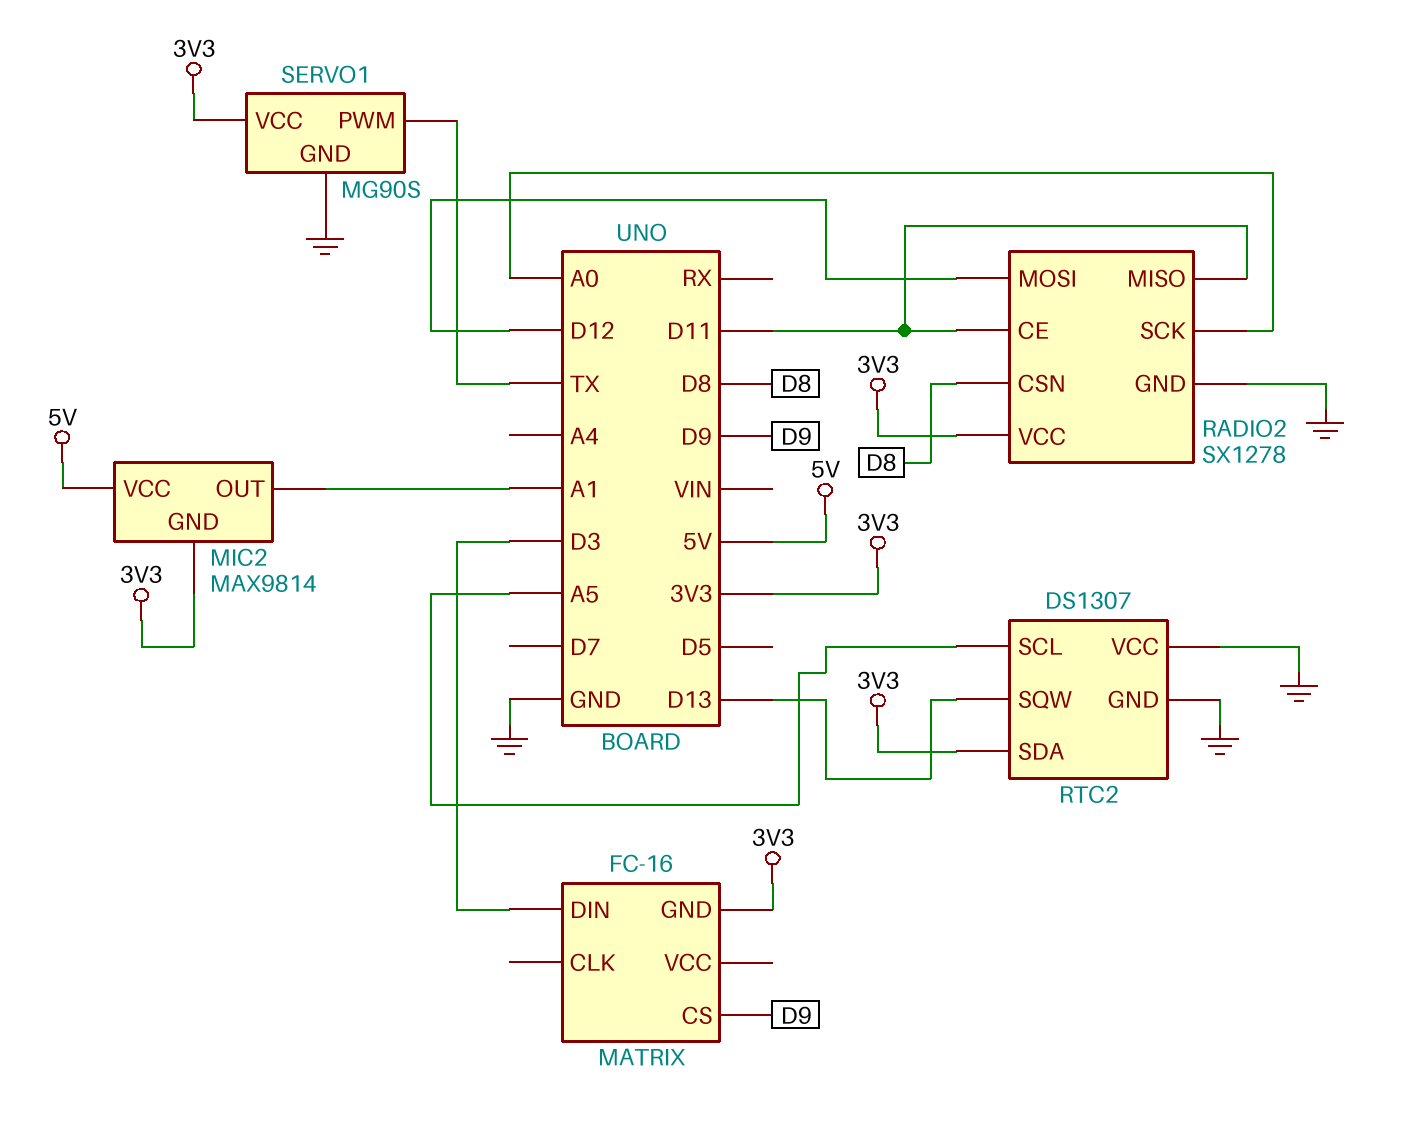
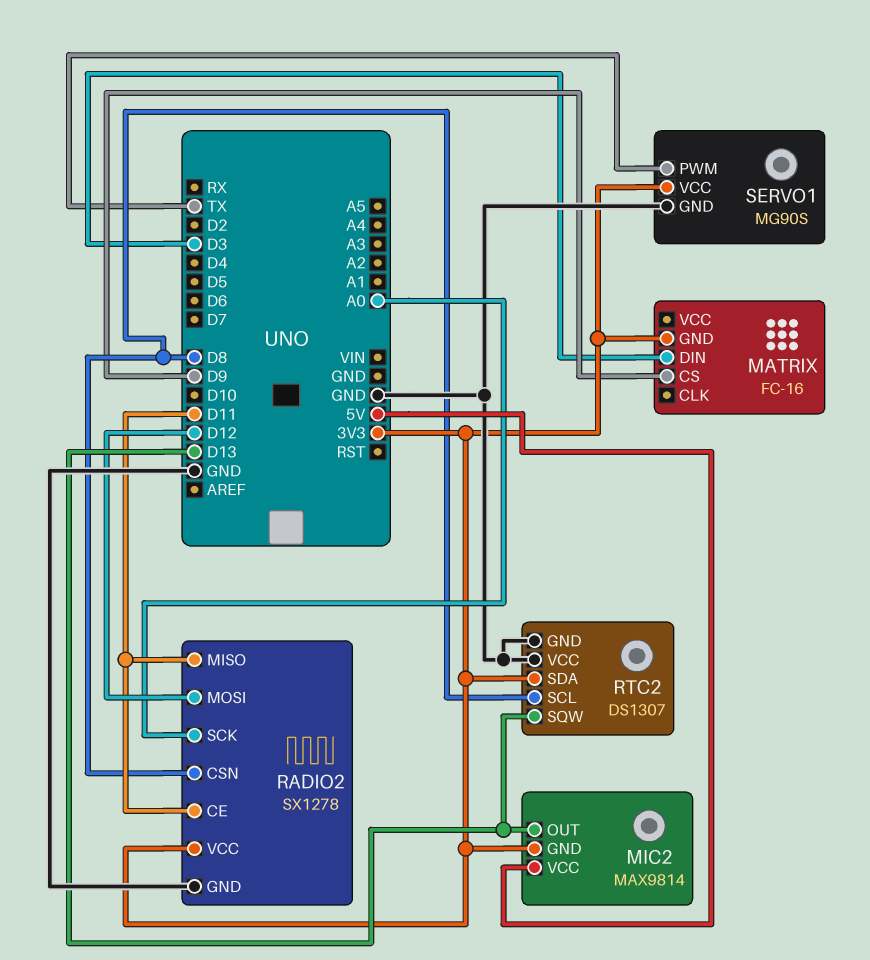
MIC2 pin OUT: A1 -> D13
RTC2 pin SCL: A5 -> D8

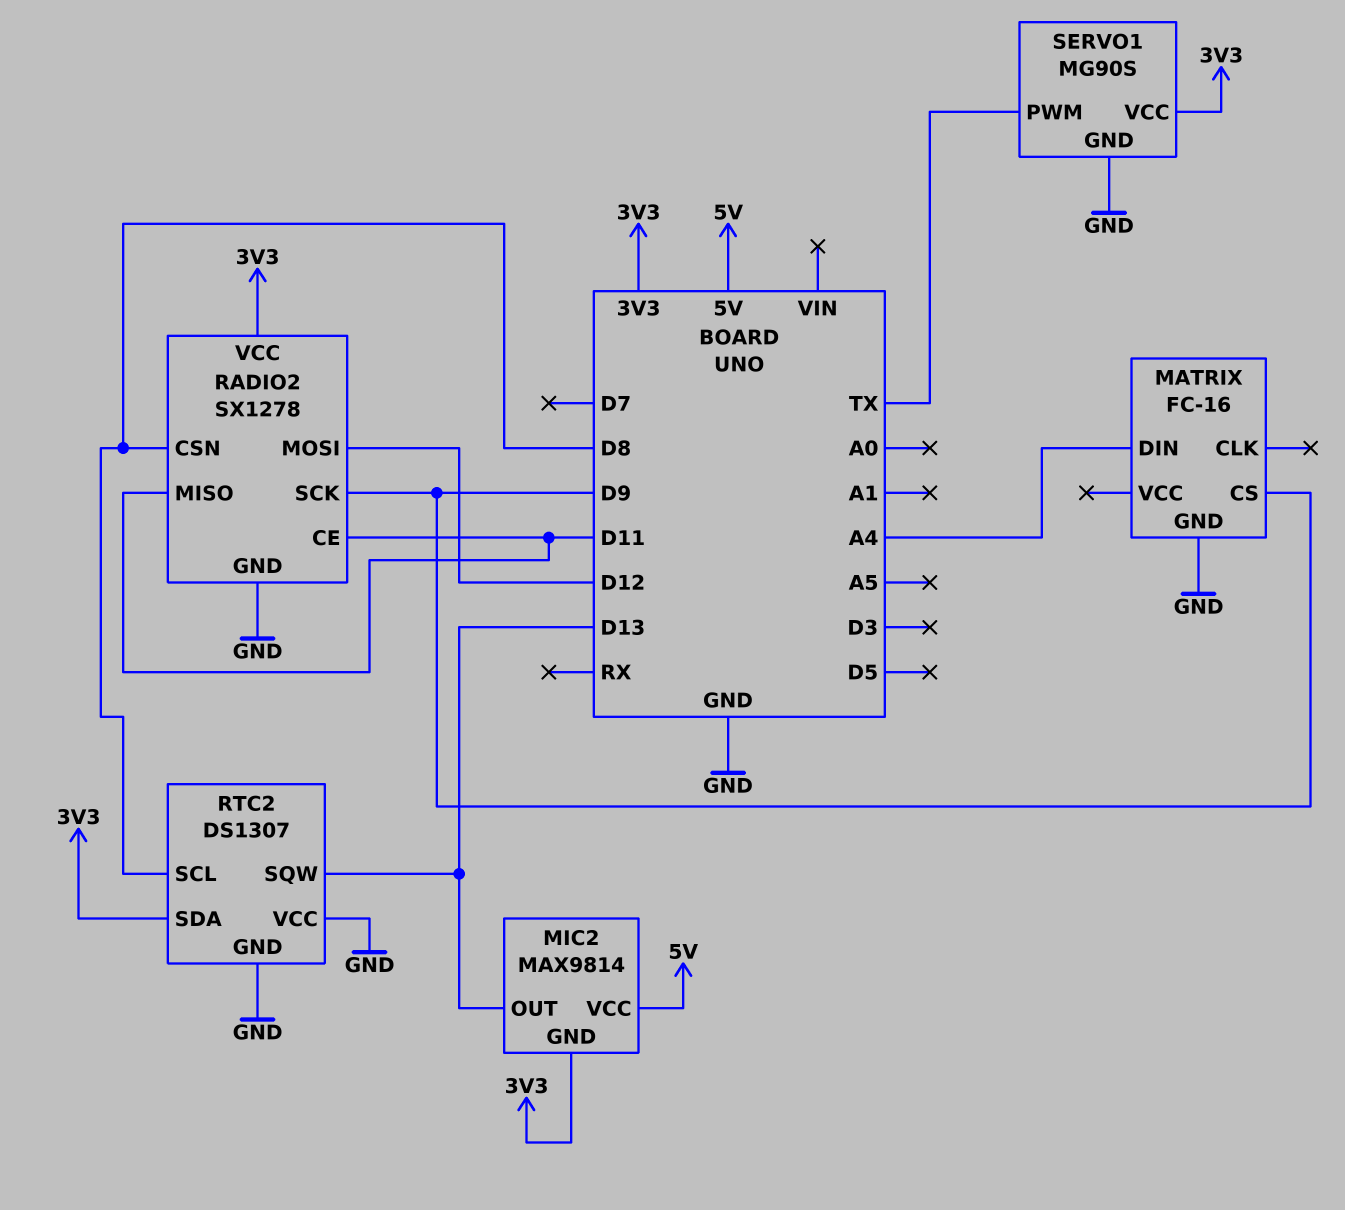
MATRIX pin DIN: D3 -> A4
MATRIX pin GND: 3V3 -> GND
RADIO2 pin SCK: A0 -> D9

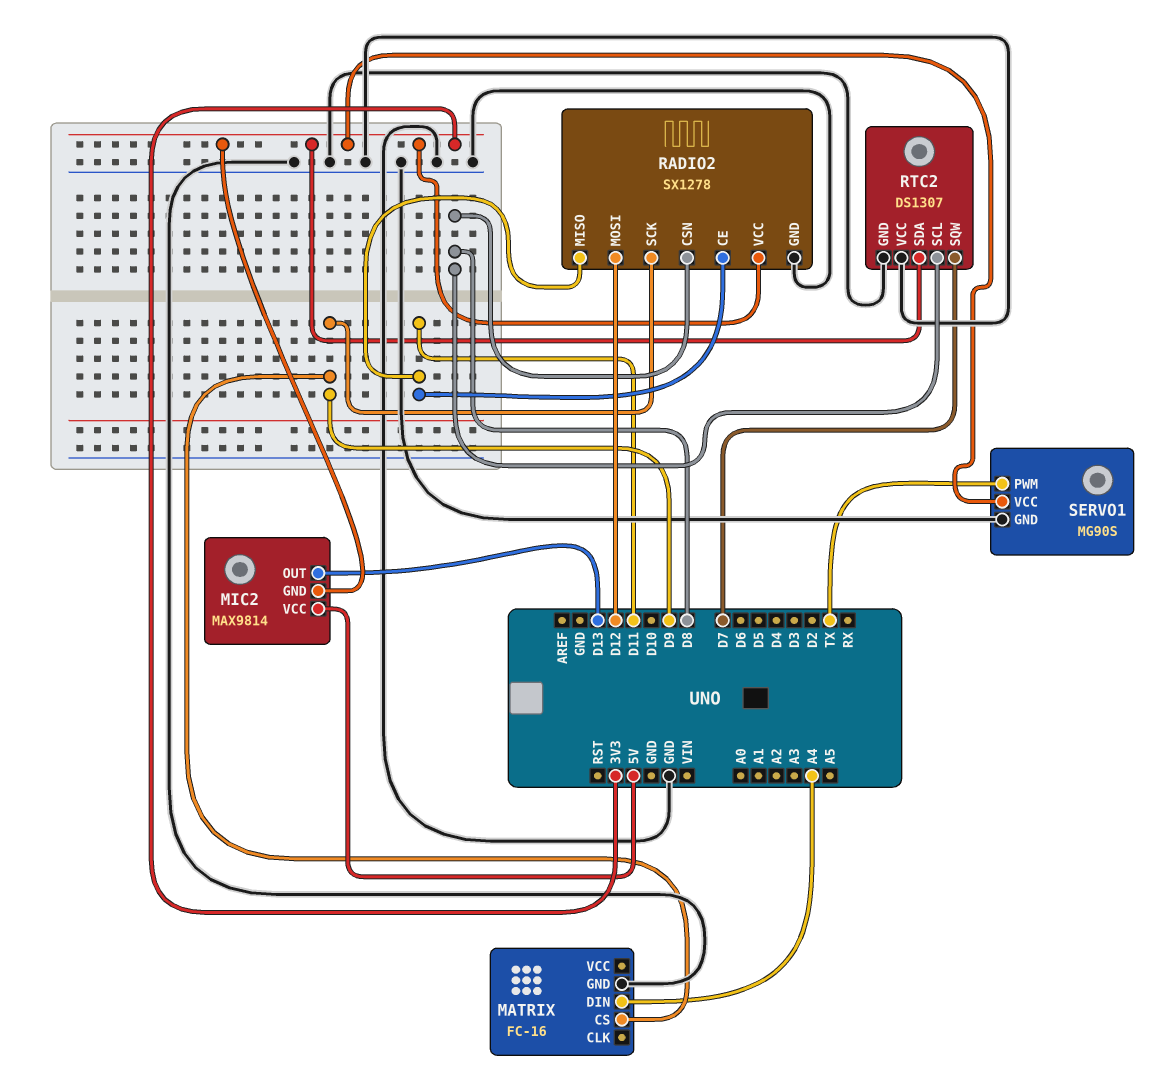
RTC2 pin SQW: D13 -> D7

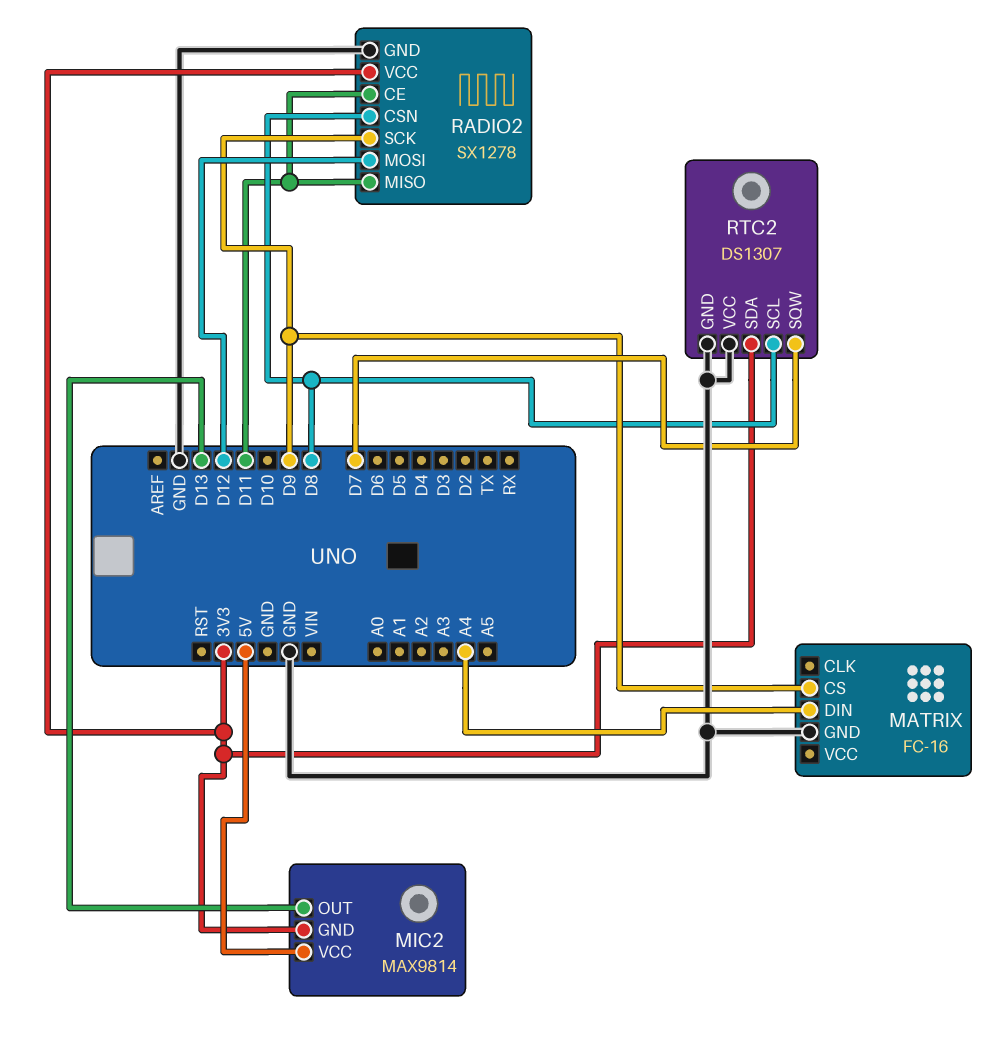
SERVO1: MG90S -> none
SERVO1 pin GND: GND -> none
SERVO1 pin PWM: TX -> none
SERVO1 pin VCC: 3V3 -> none

